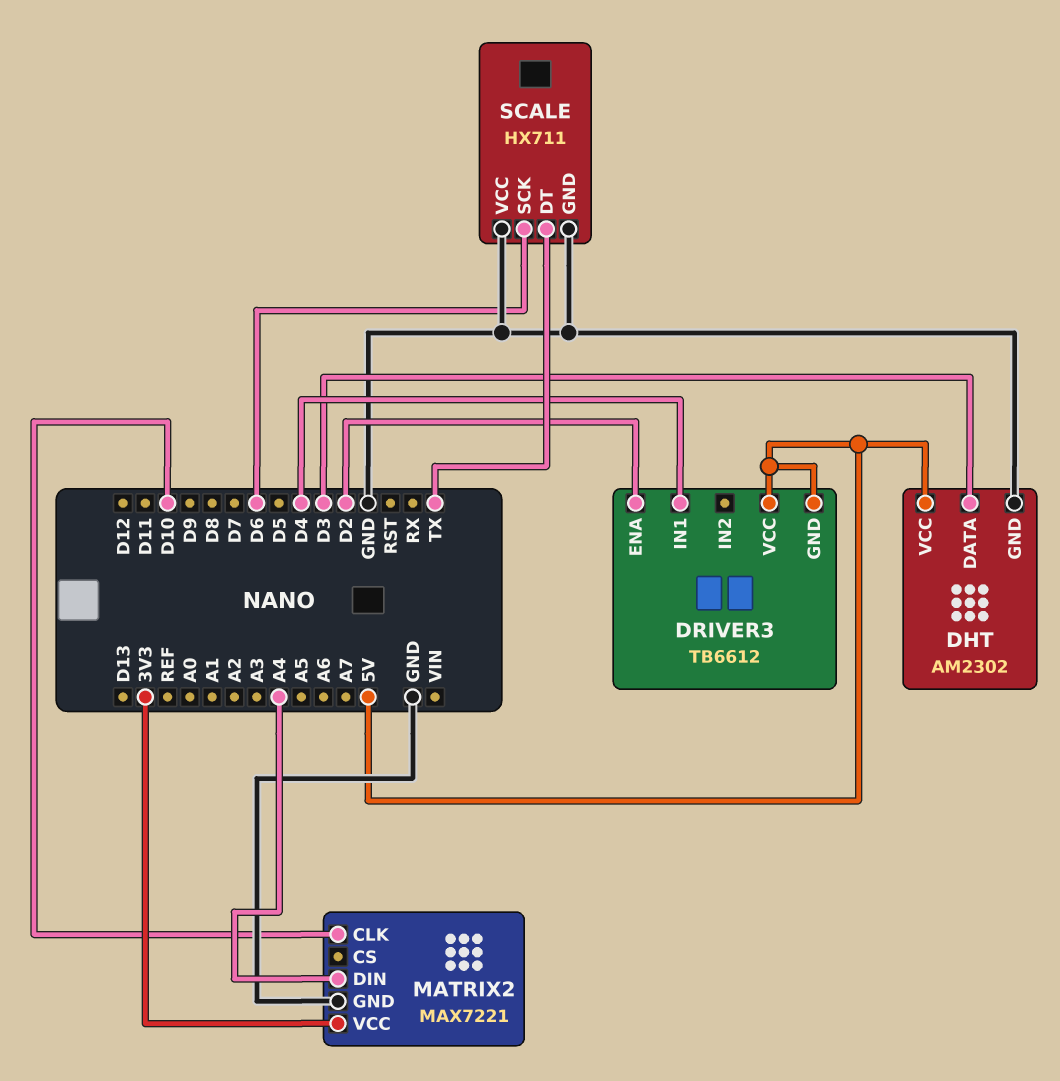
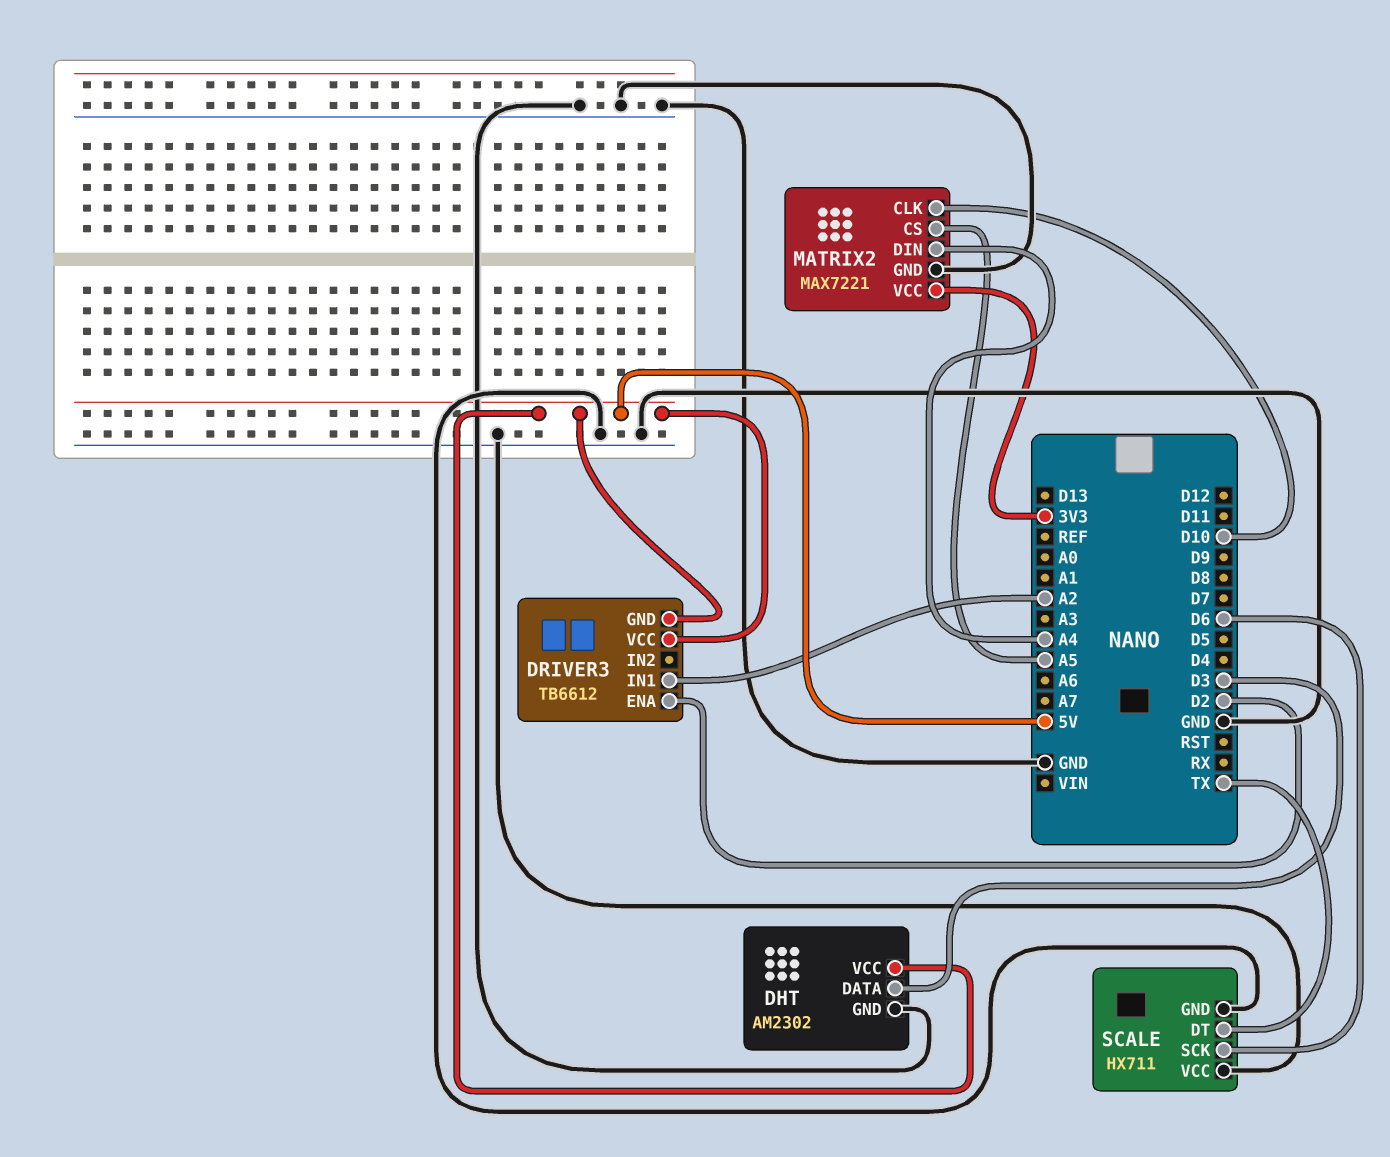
DRIVER3 pin IN1: D4 -> A2
MATRIX2 pin CS: none -> A5

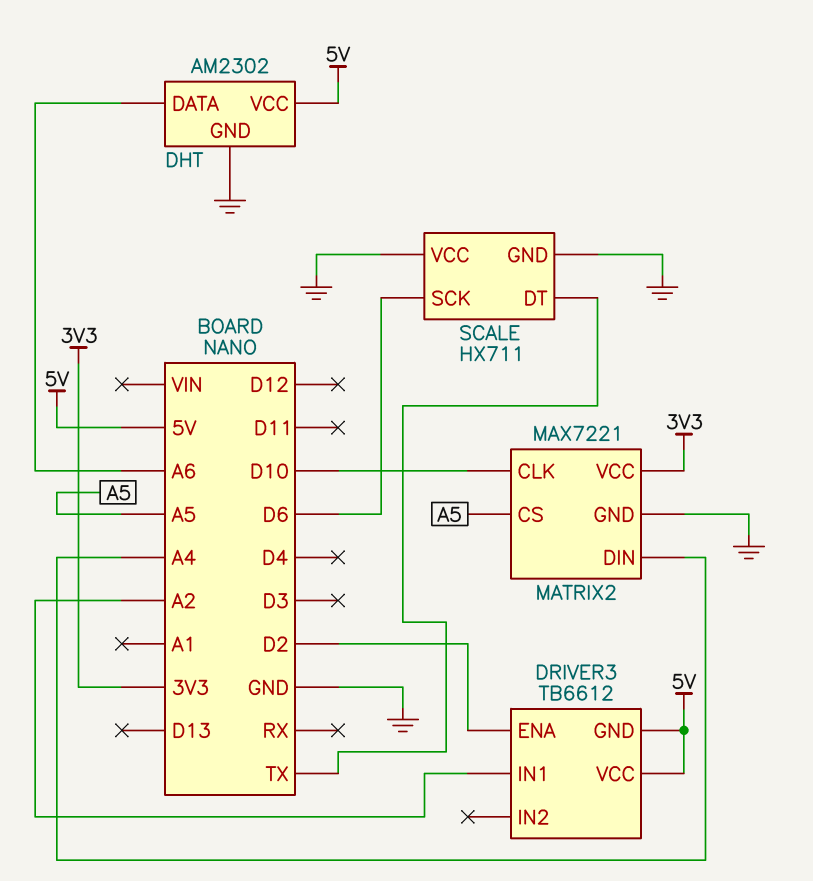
DHT pin DATA: D3 -> A6

